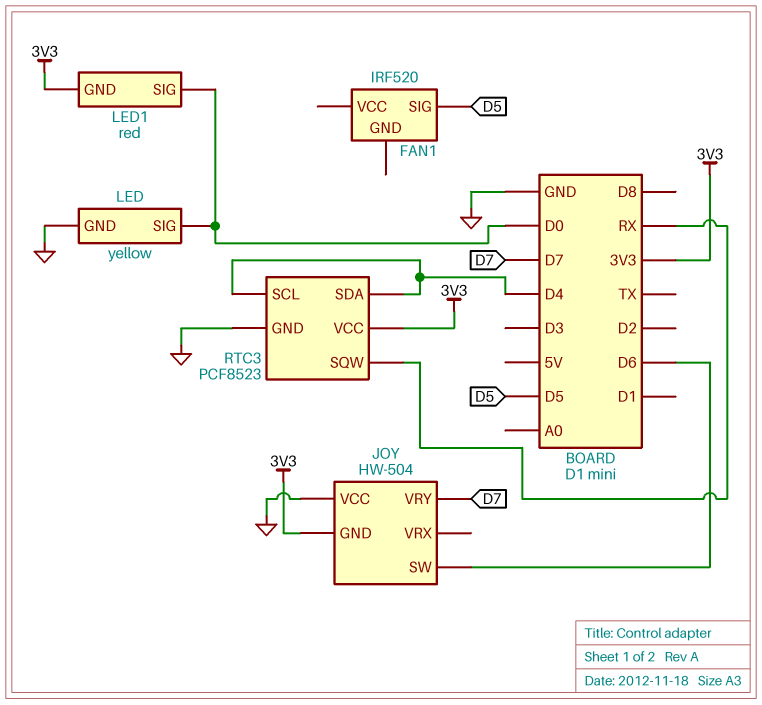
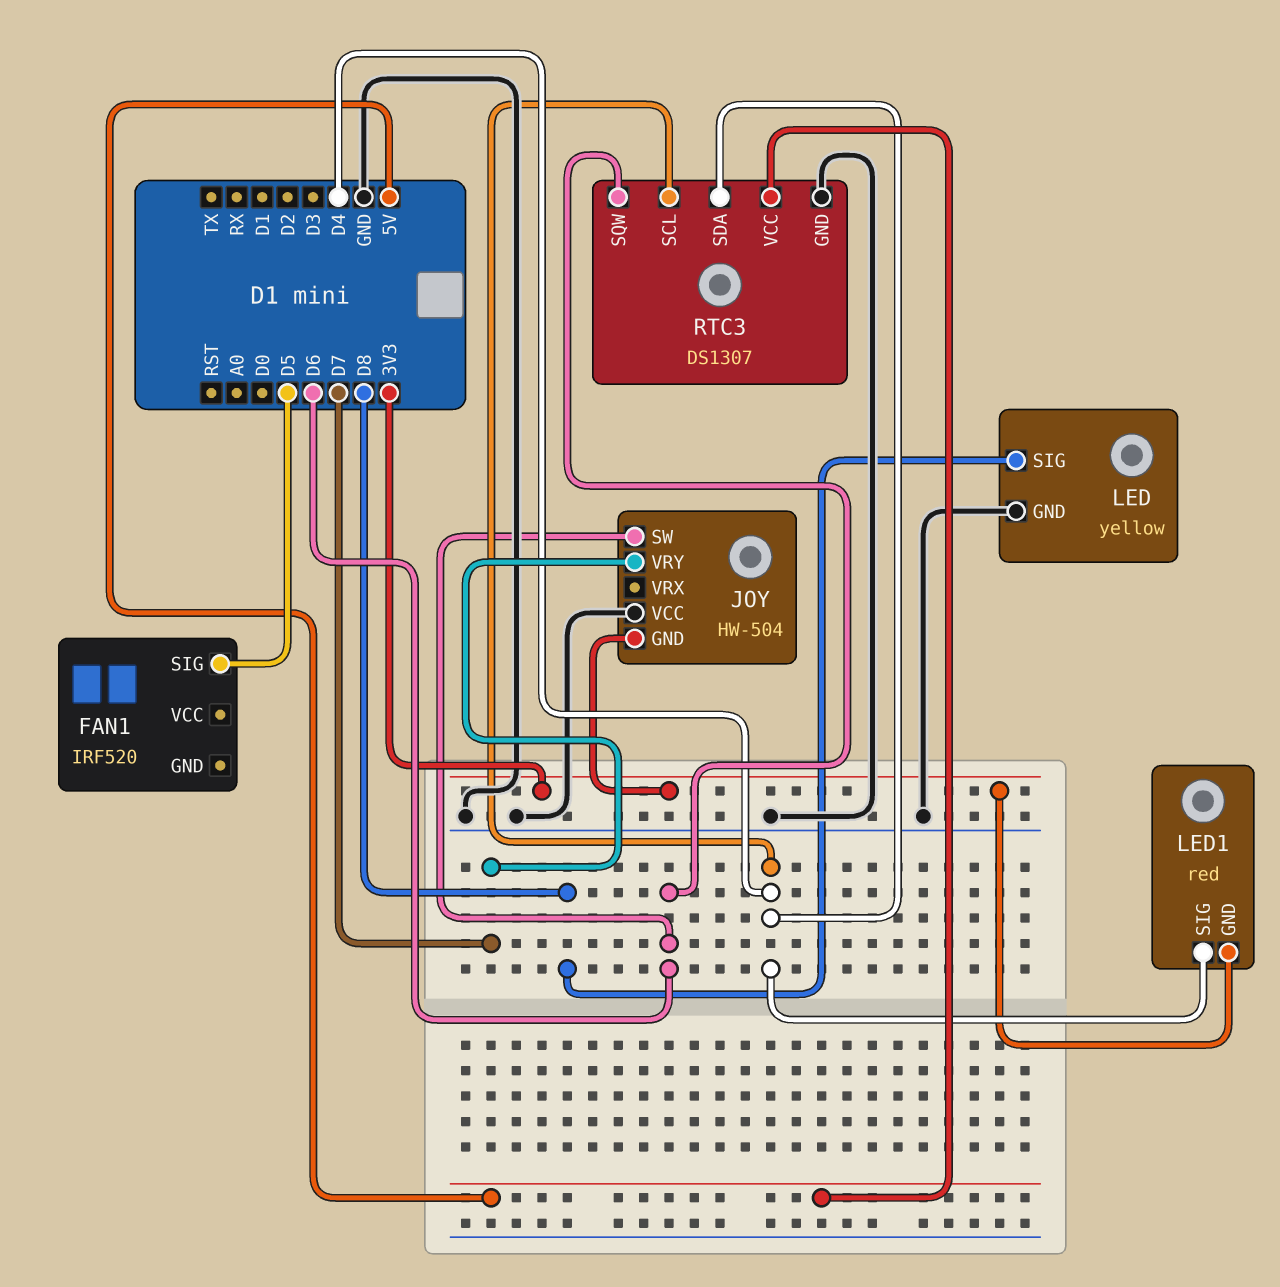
LED pin SIG: D0 -> D8
LED1 pin SIG: D0 -> D4
RTC3: PCF8523 -> DS1307
RTC3 pin SQW: RX -> D6
RTC3 pin VCC: 3V3 -> 5V

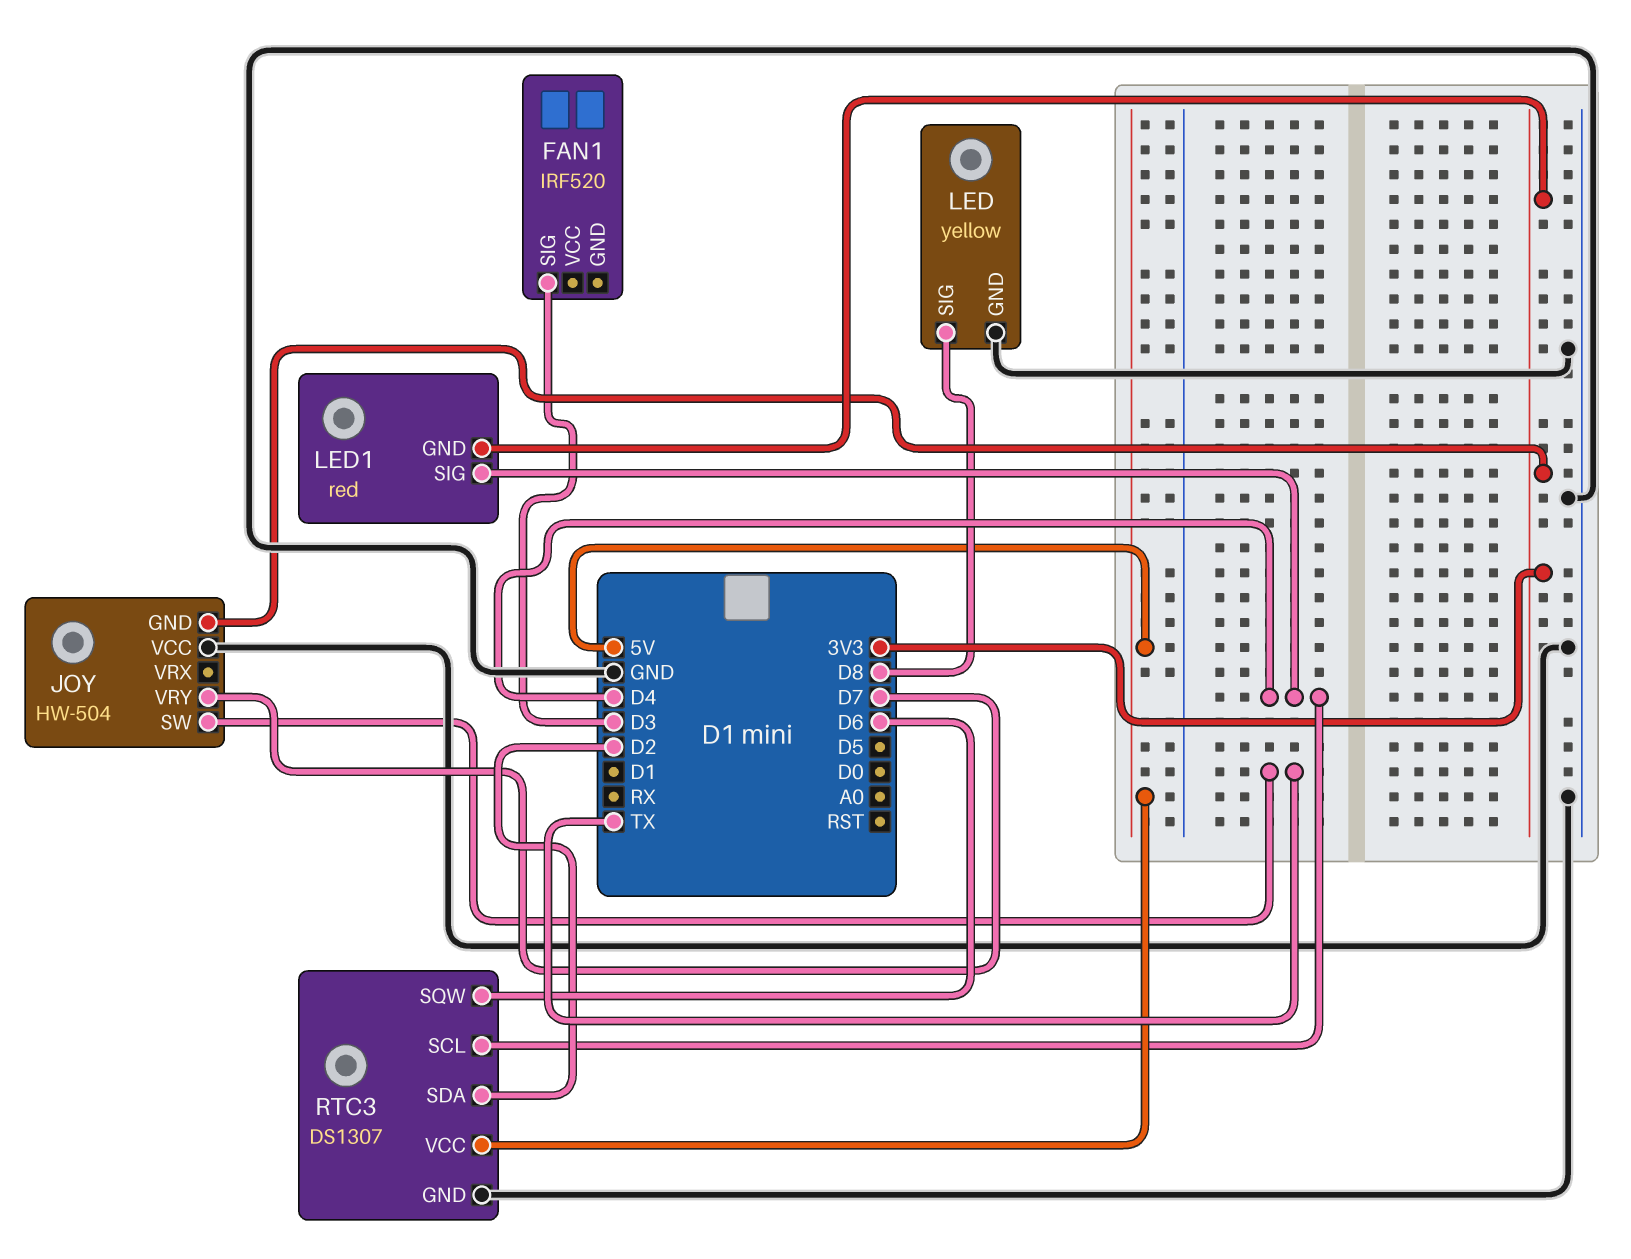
FAN1 pin SIG: D5 -> D3
JOY pin SW: D6 -> TX
RTC3 pin SDA: D4 -> D2

